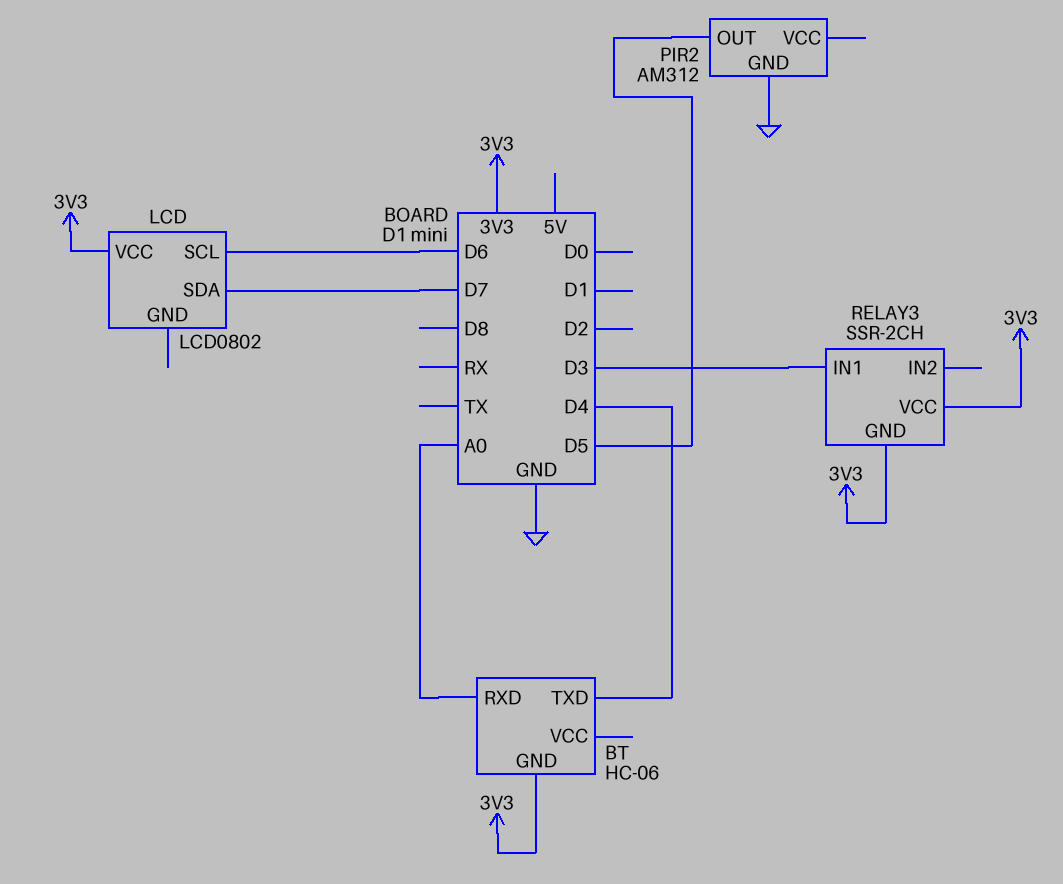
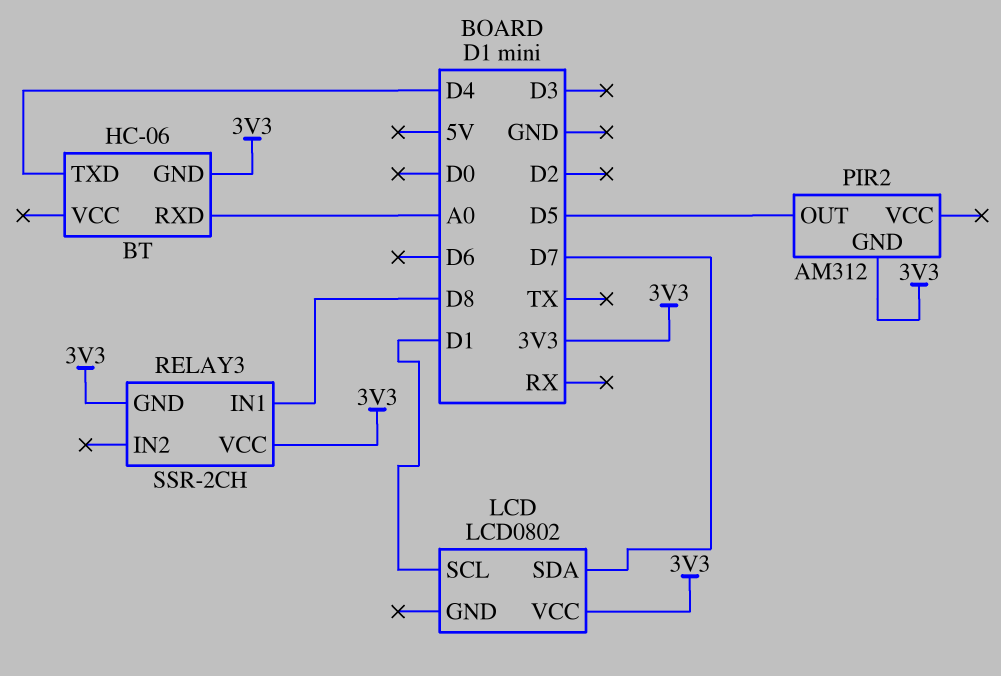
LCD pin SCL: D6 -> D1
PIR2 pin GND: GND -> 3V3
RELAY3 pin IN1: D3 -> D8

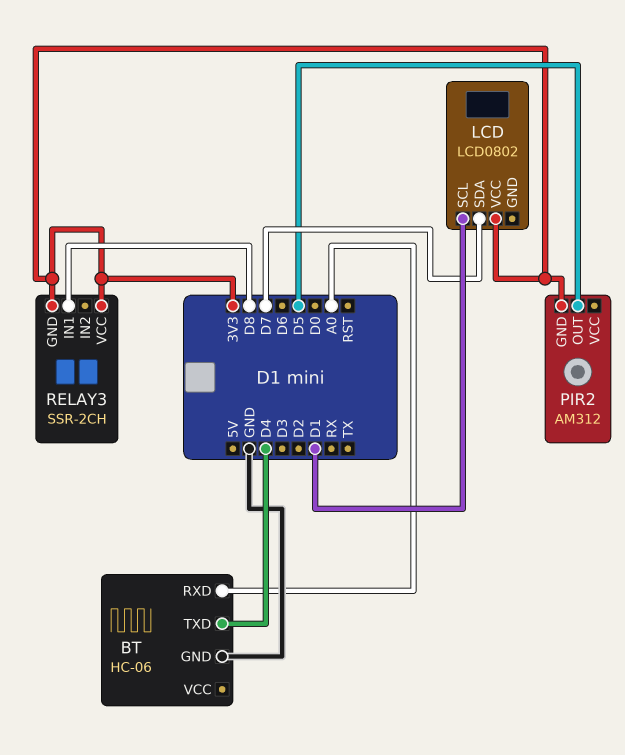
BT pin GND: 3V3 -> GND

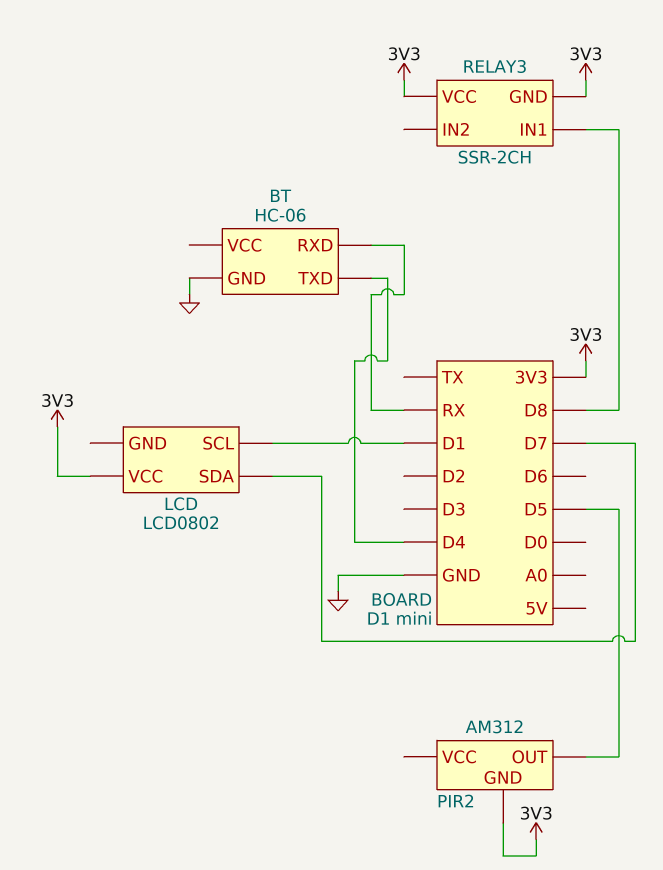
BT pin RXD: A0 -> RX

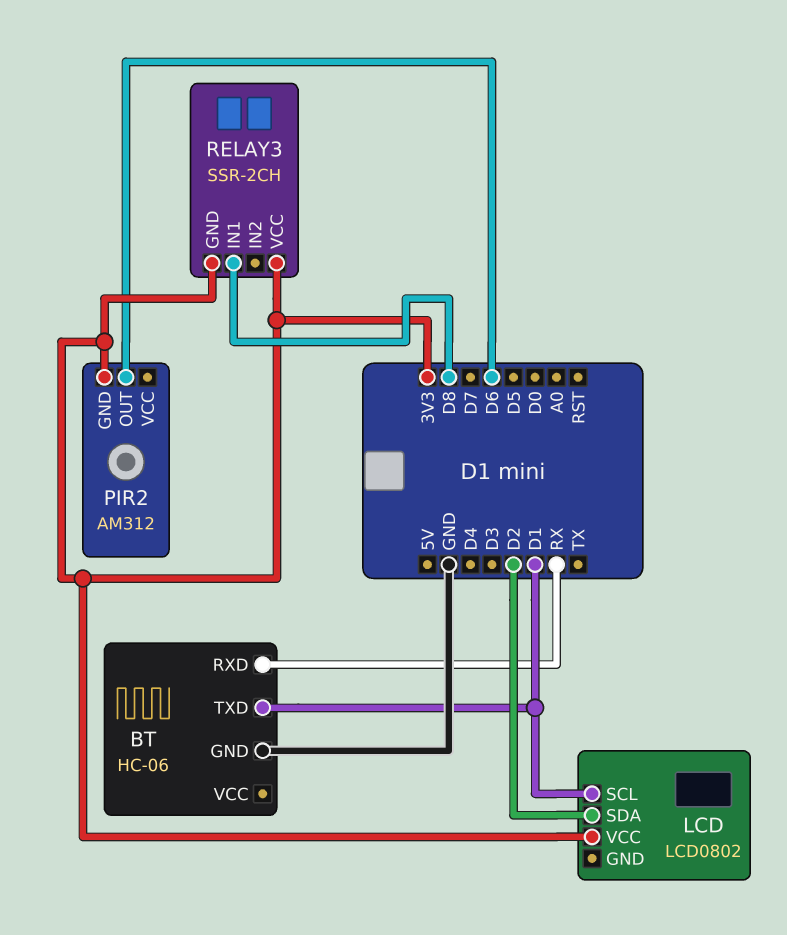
BT pin TXD: D4 -> D1
LCD pin SDA: D7 -> D2
PIR2 pin OUT: D5 -> D6

